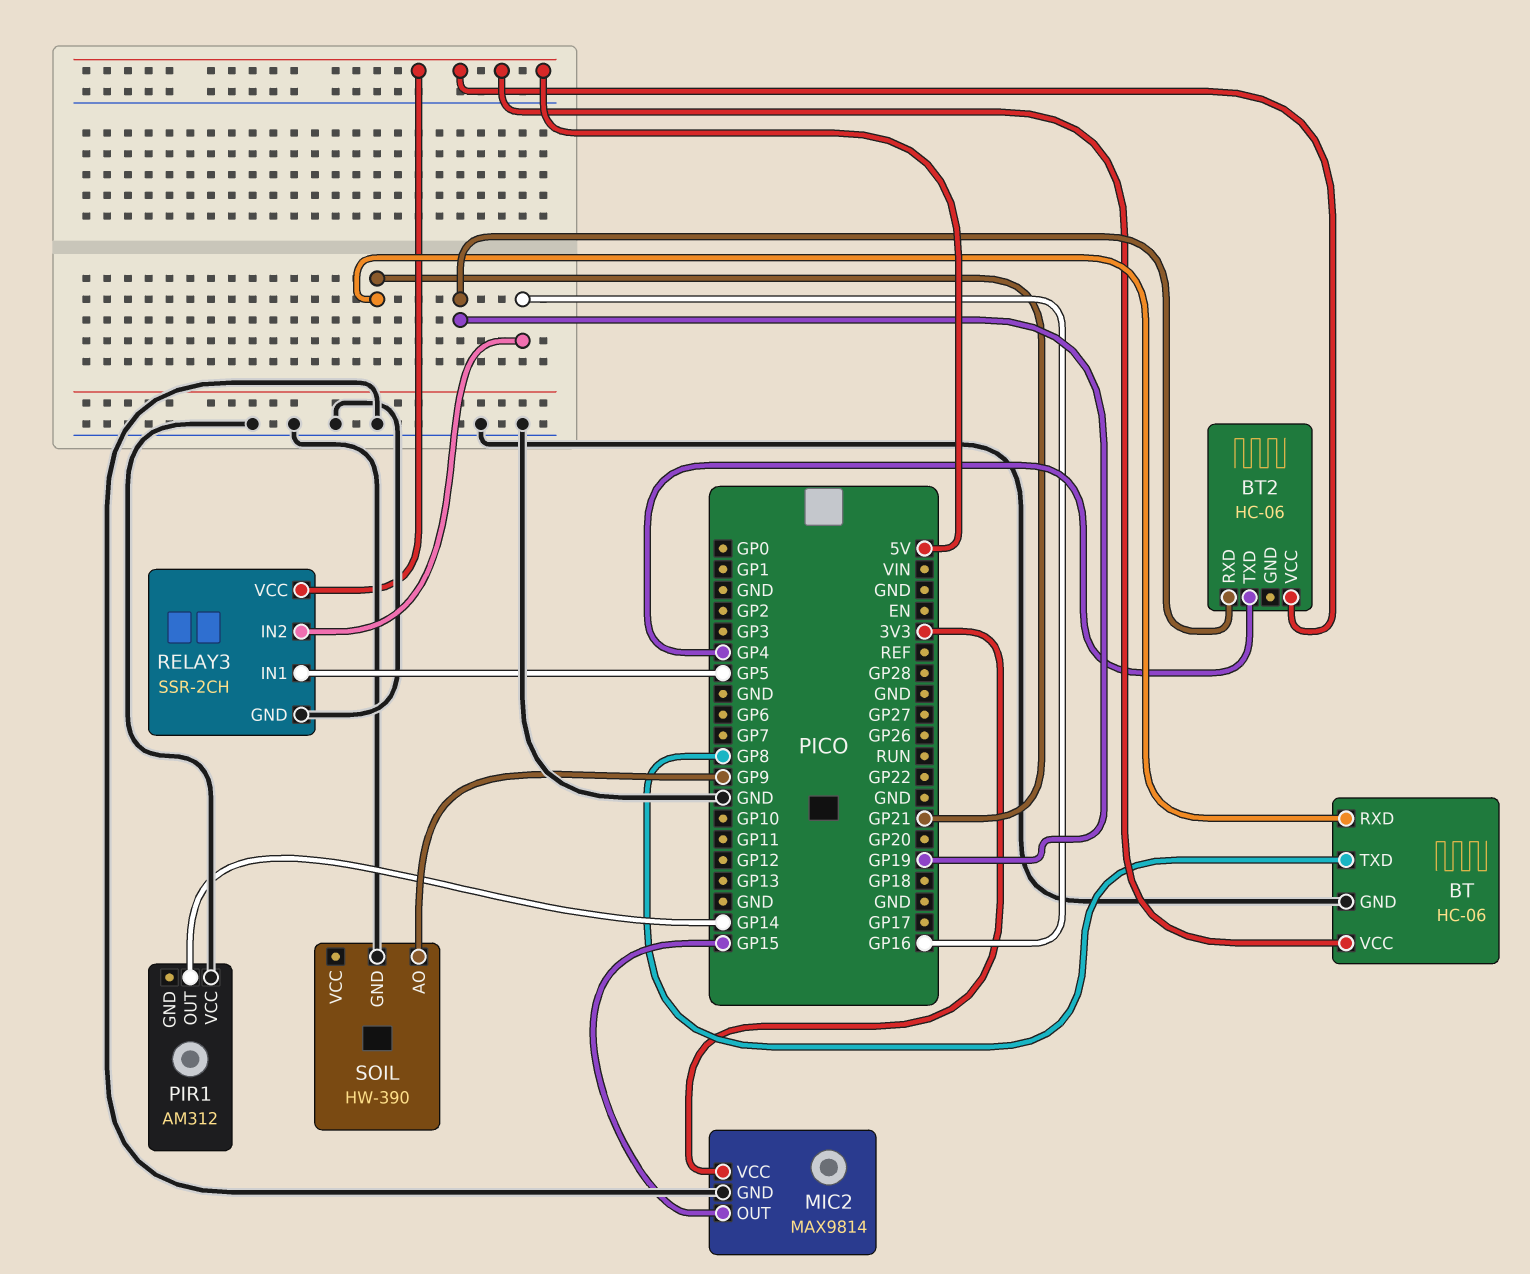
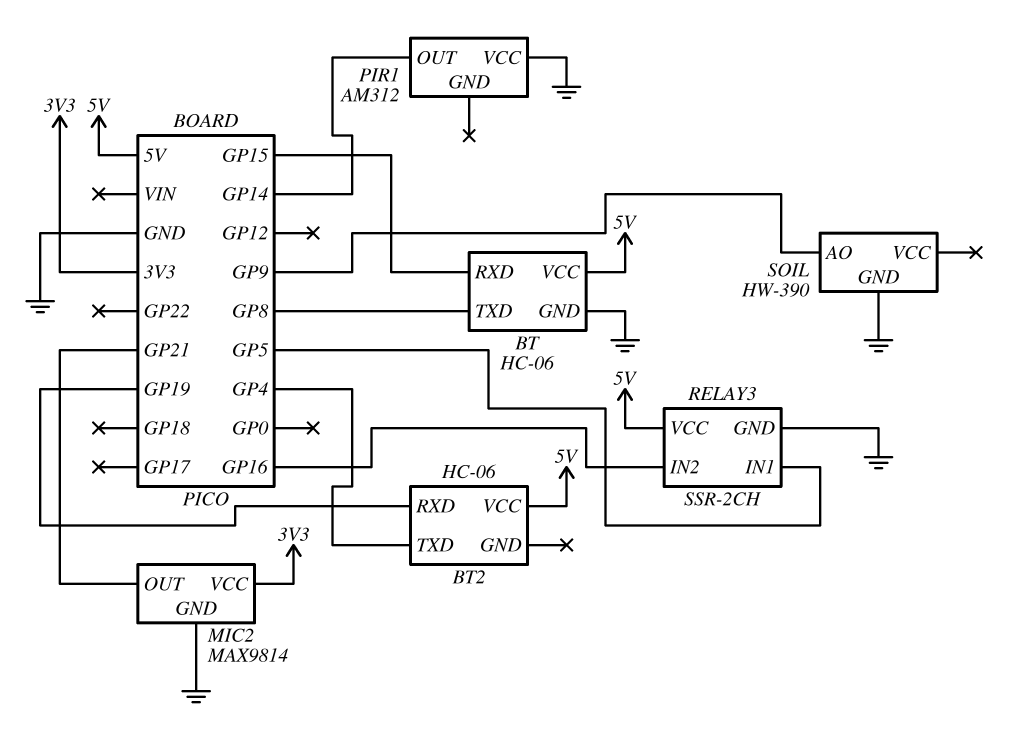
BT pin RXD: GP21 -> GP15
MIC2 pin OUT: GP15 -> GP21

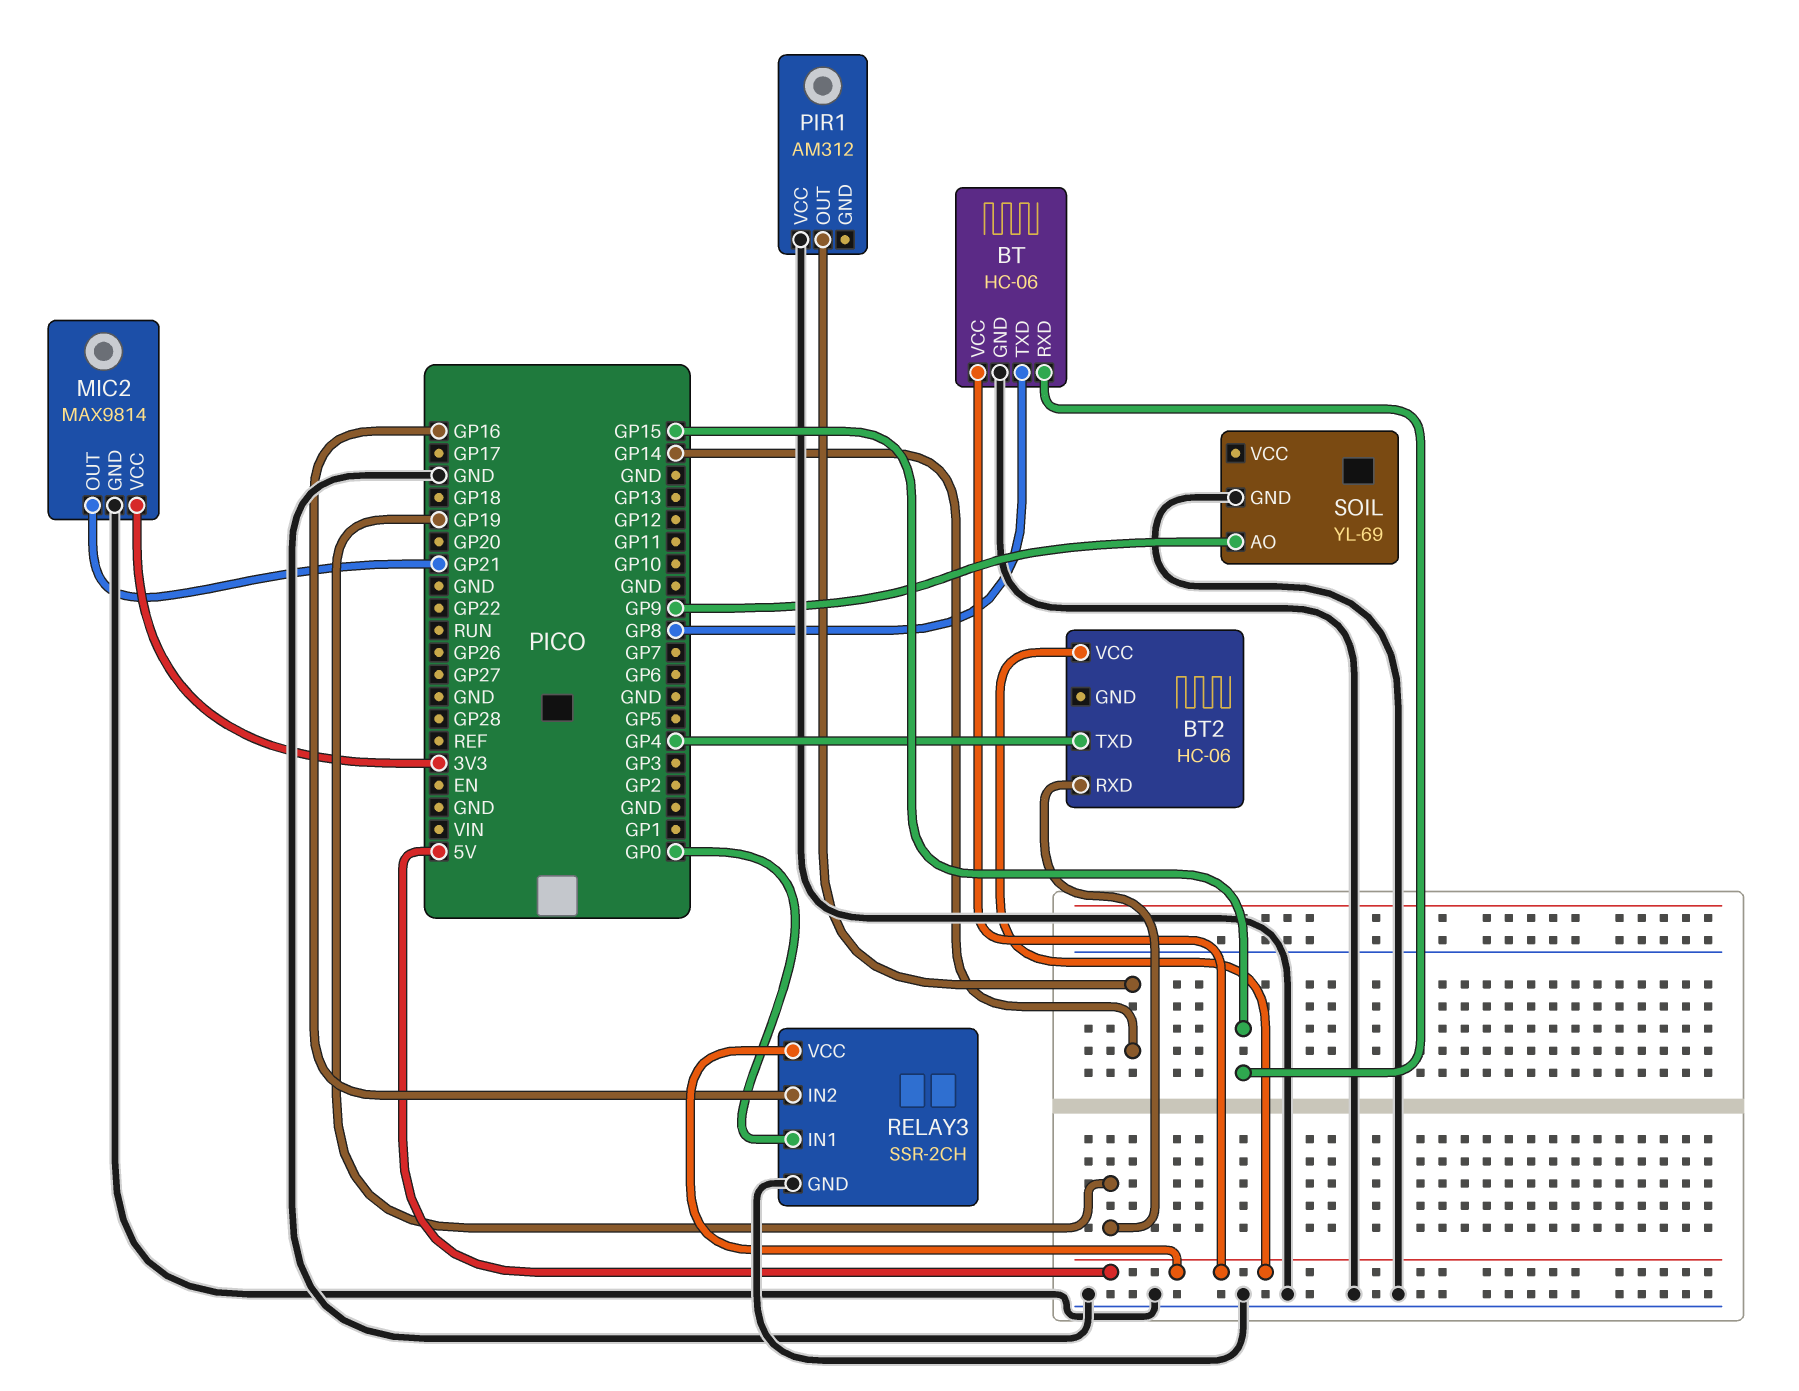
RELAY3 pin IN1: GP5 -> GP0
SOIL: HW-390 -> YL-69

